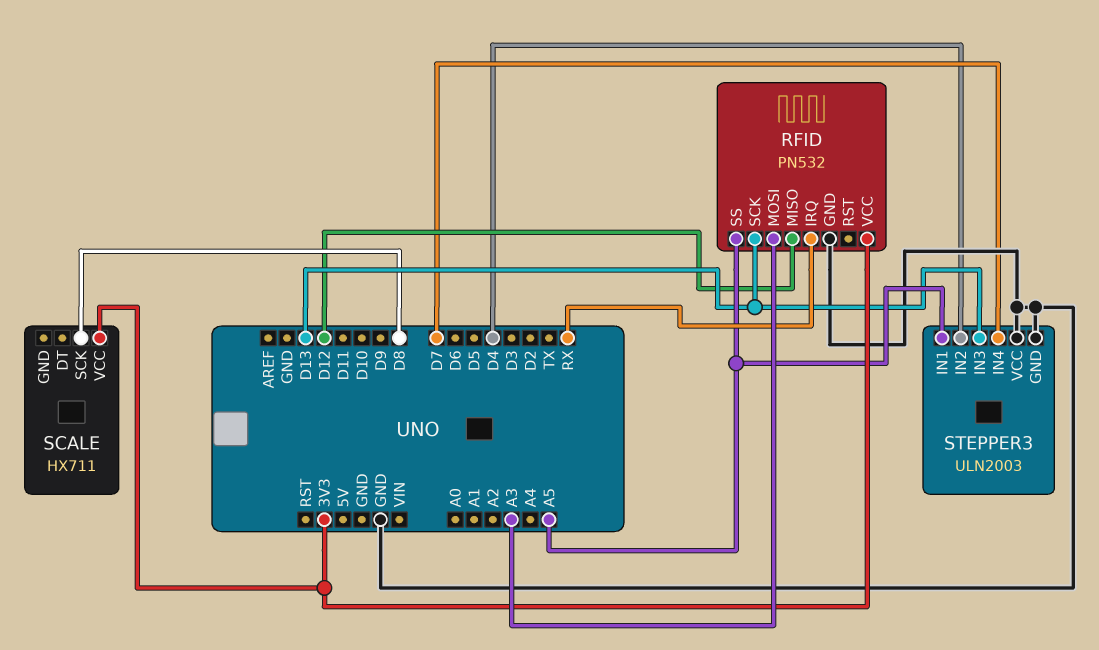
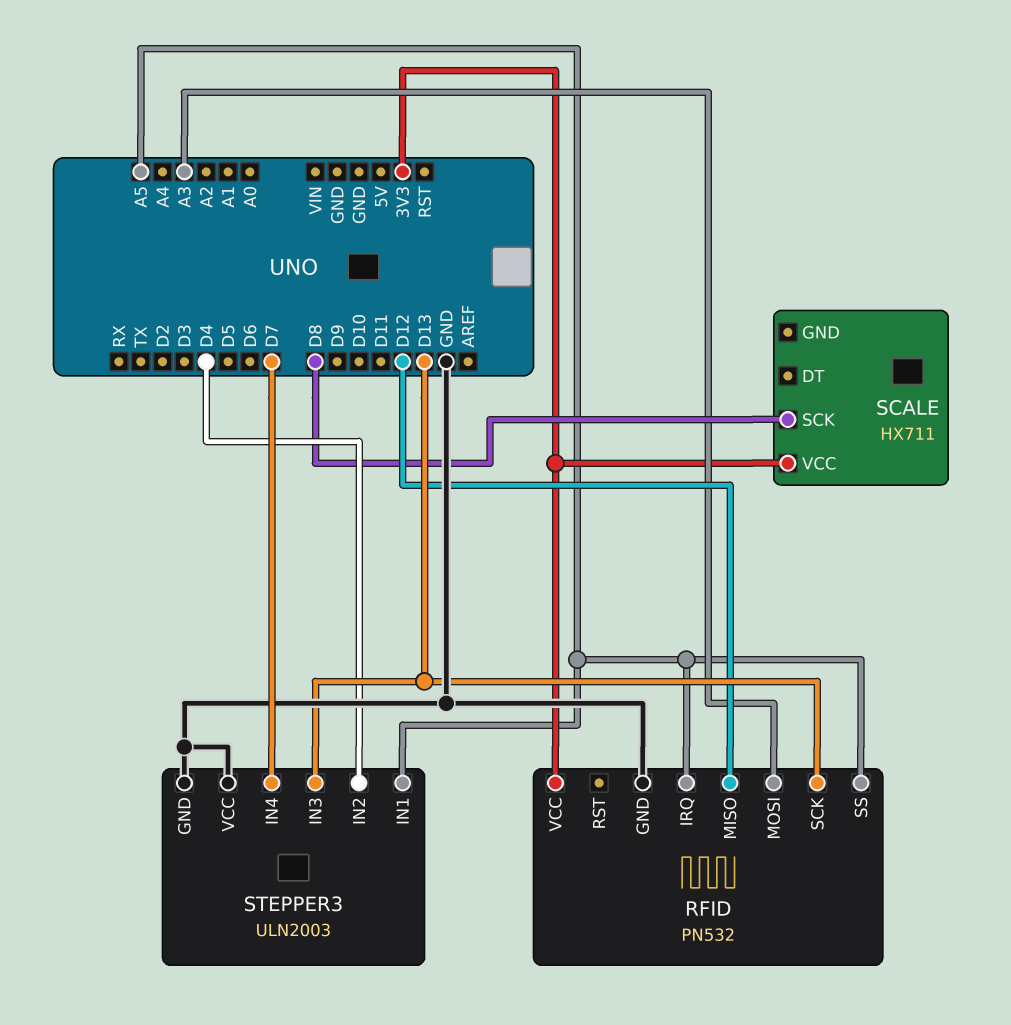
RFID pin IRQ: RX -> A5

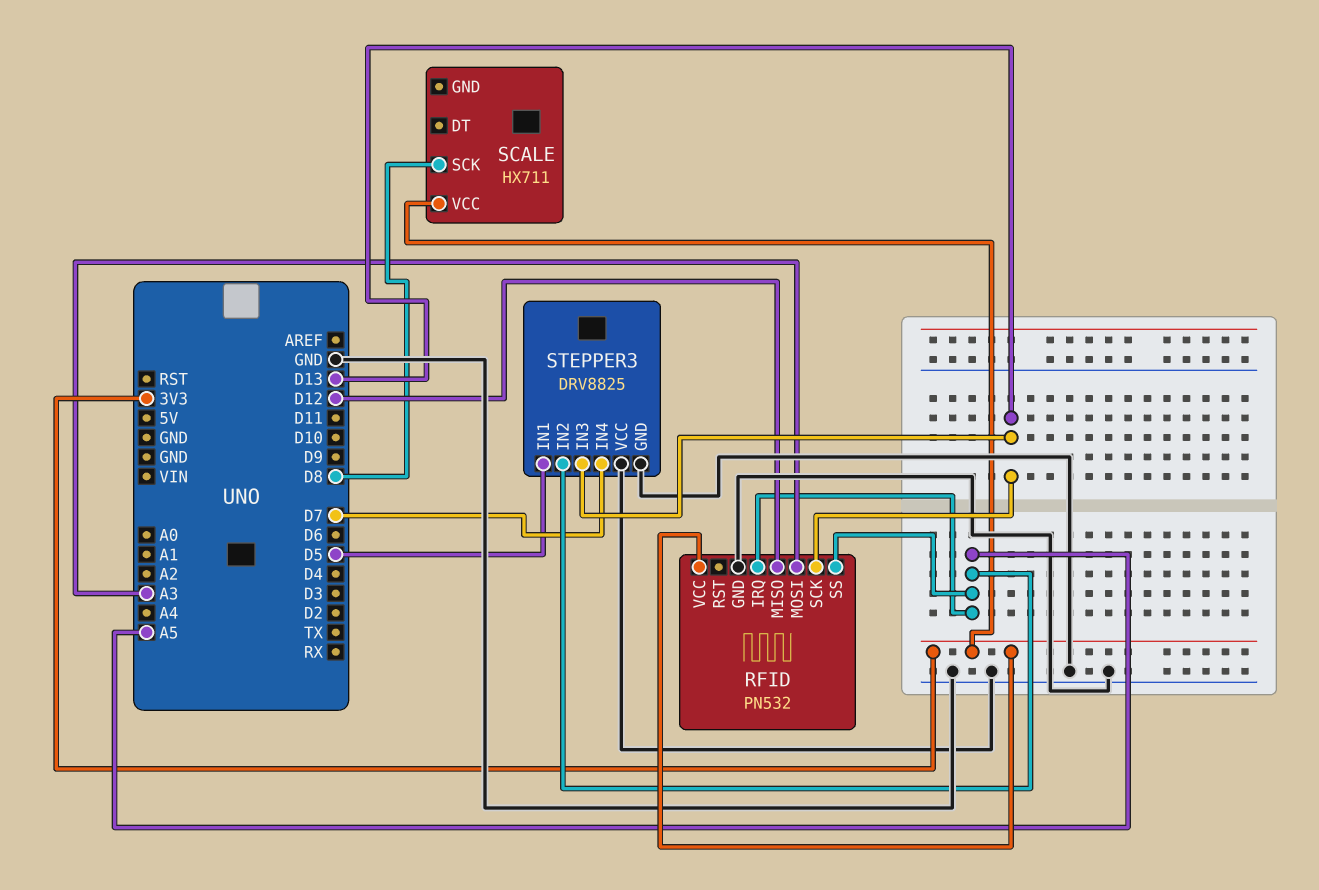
STEPPER3: ULN2003 -> DRV8825
STEPPER3 pin IN1: A5 -> D5
STEPPER3 pin IN2: D4 -> A5

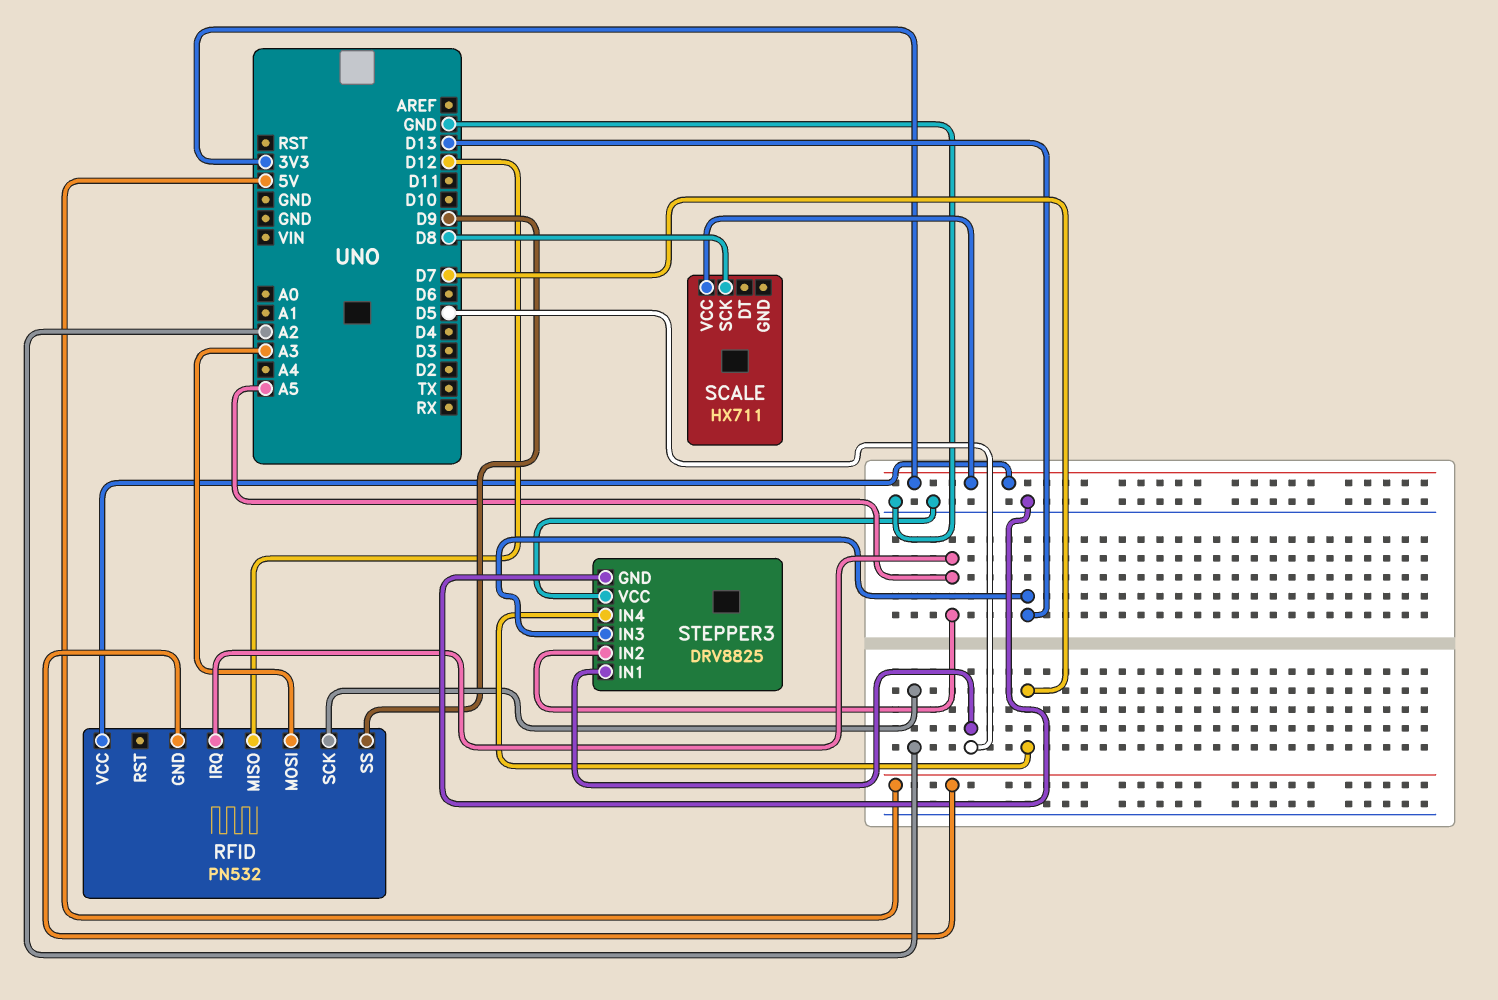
RFID pin GND: GND -> 5V
RFID pin SCK: D13 -> A2
RFID pin SS: A5 -> D9

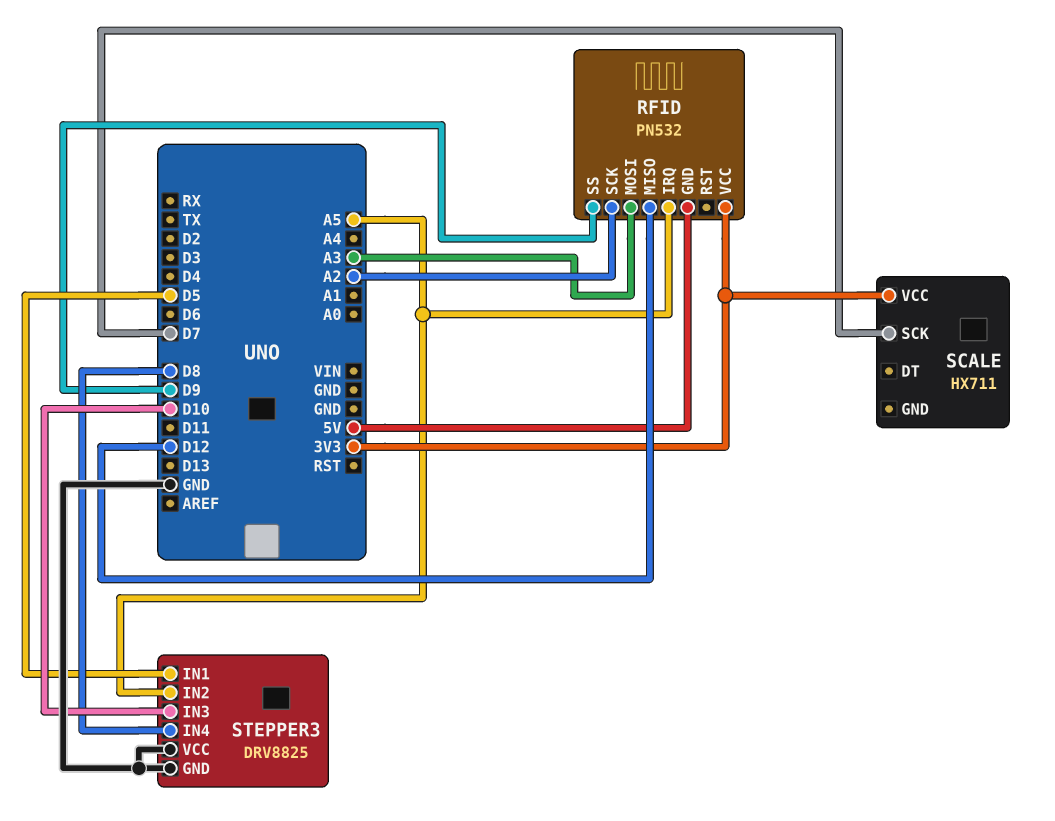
SCALE pin SCK: D8 -> D7
STEPPER3 pin IN3: D13 -> D10
STEPPER3 pin IN4: D7 -> D8

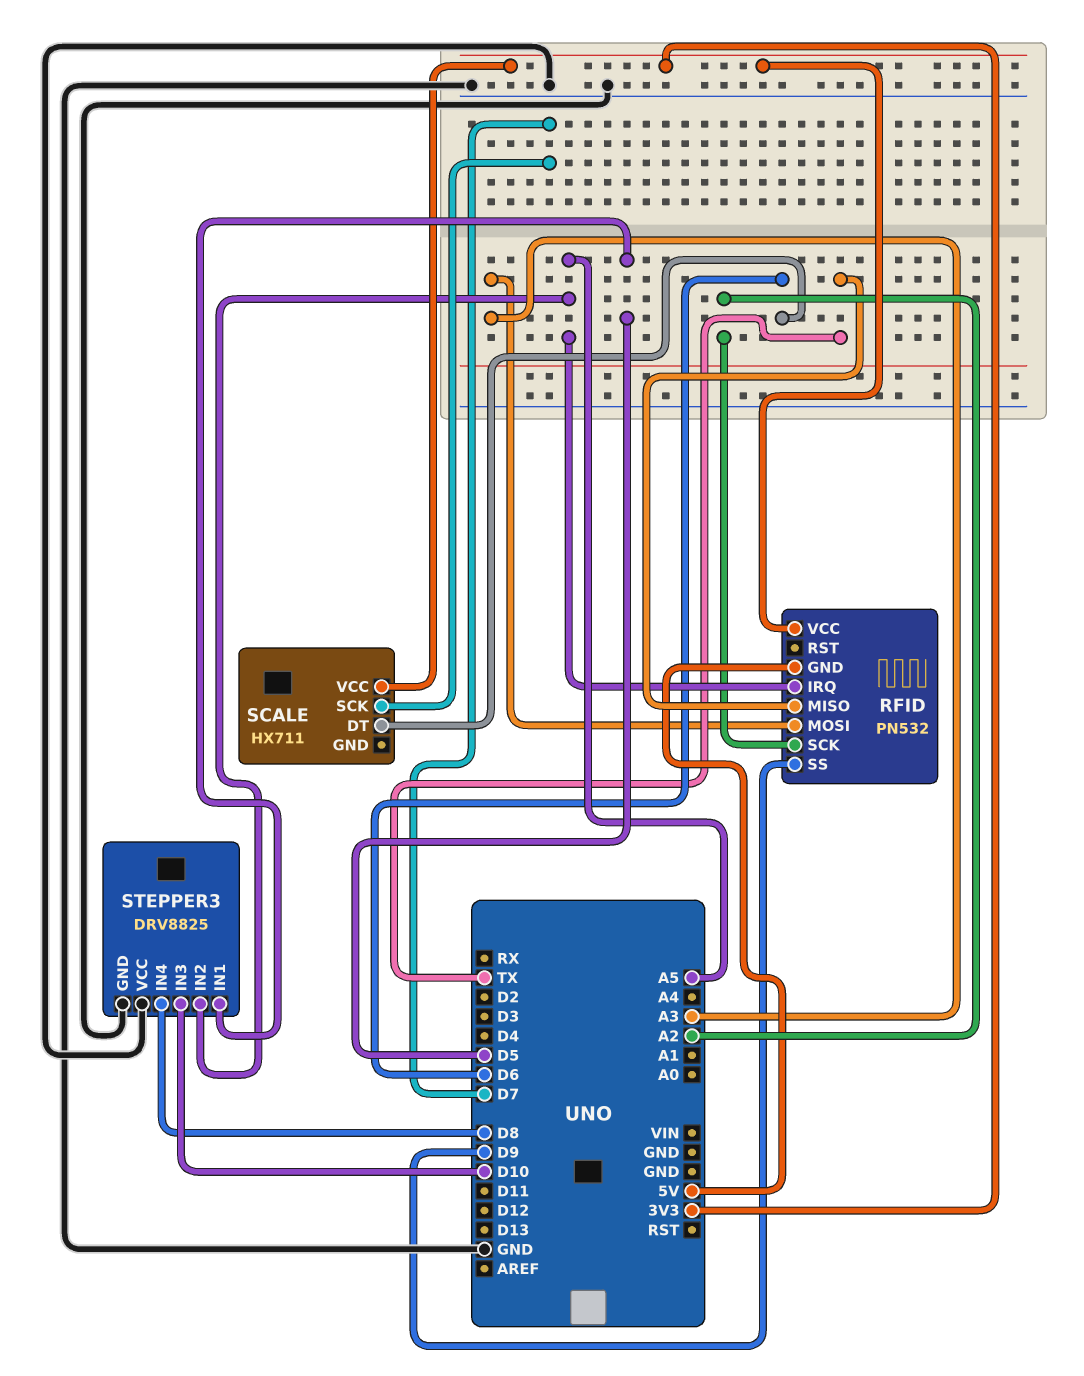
RFID pin MISO: D12 -> TX
SCALE pin DT: none -> D6

